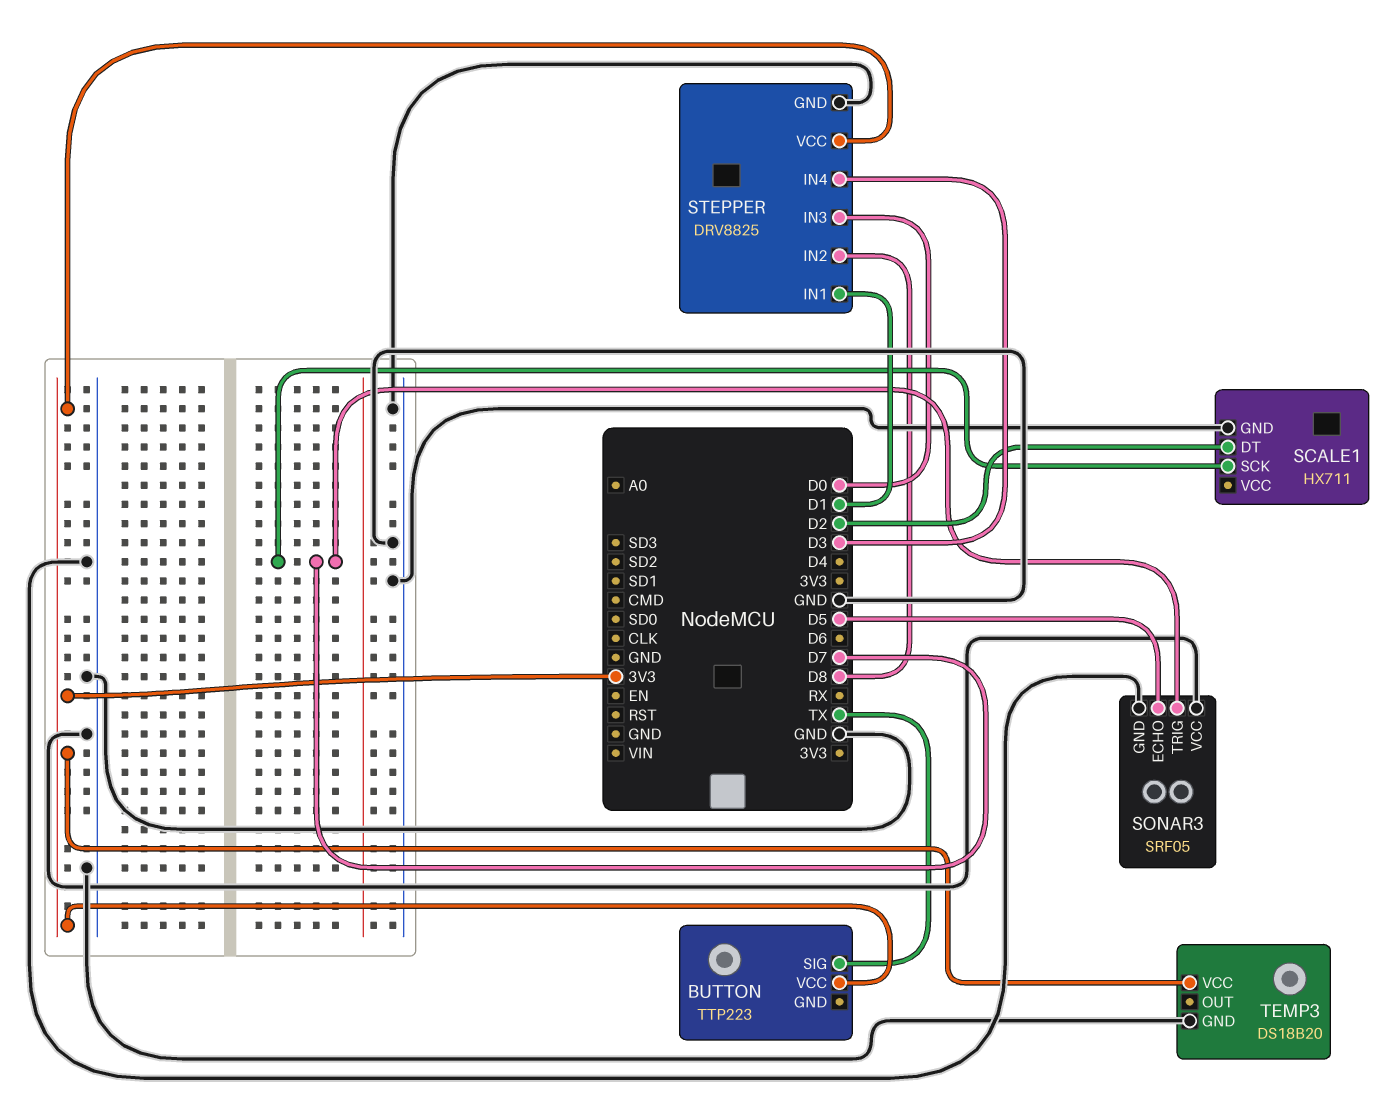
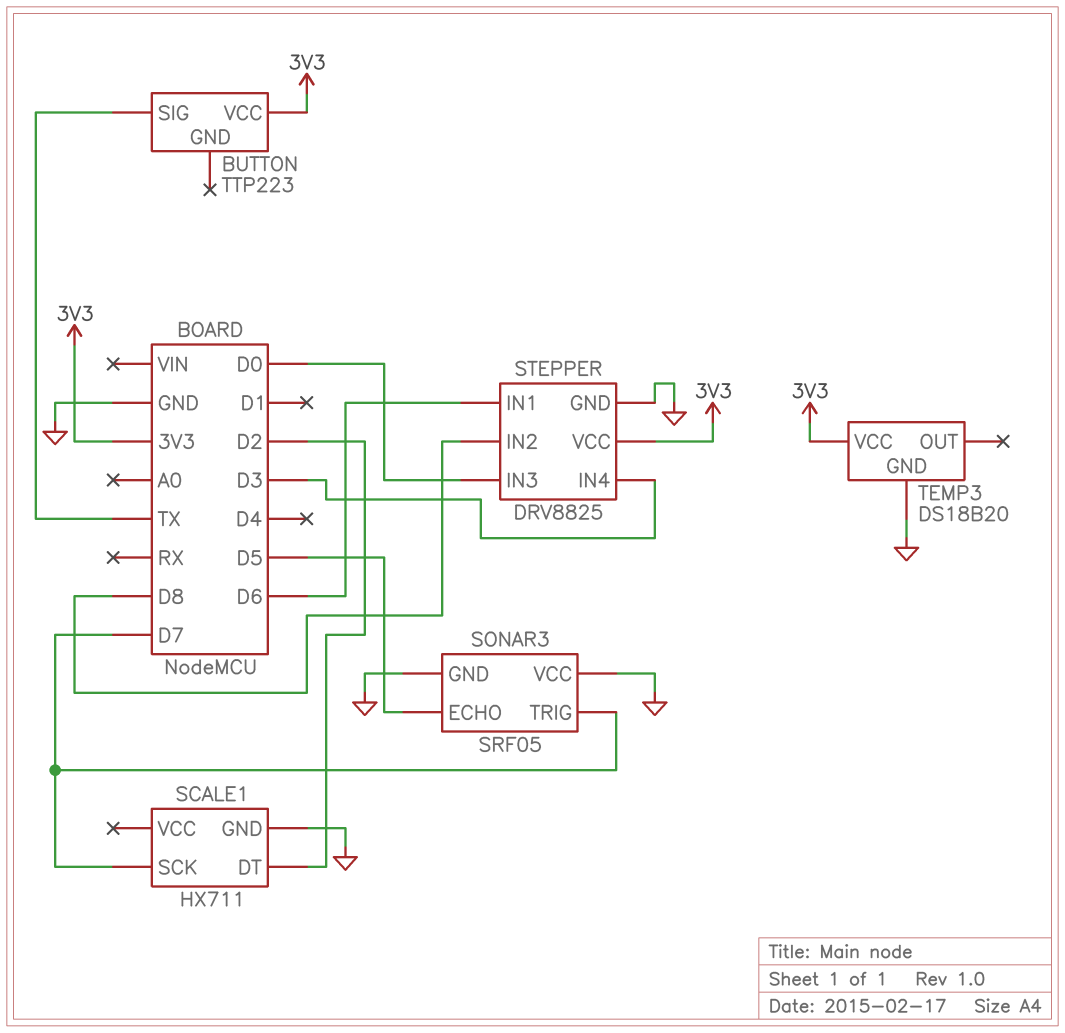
STEPPER pin IN1: D1 -> D6

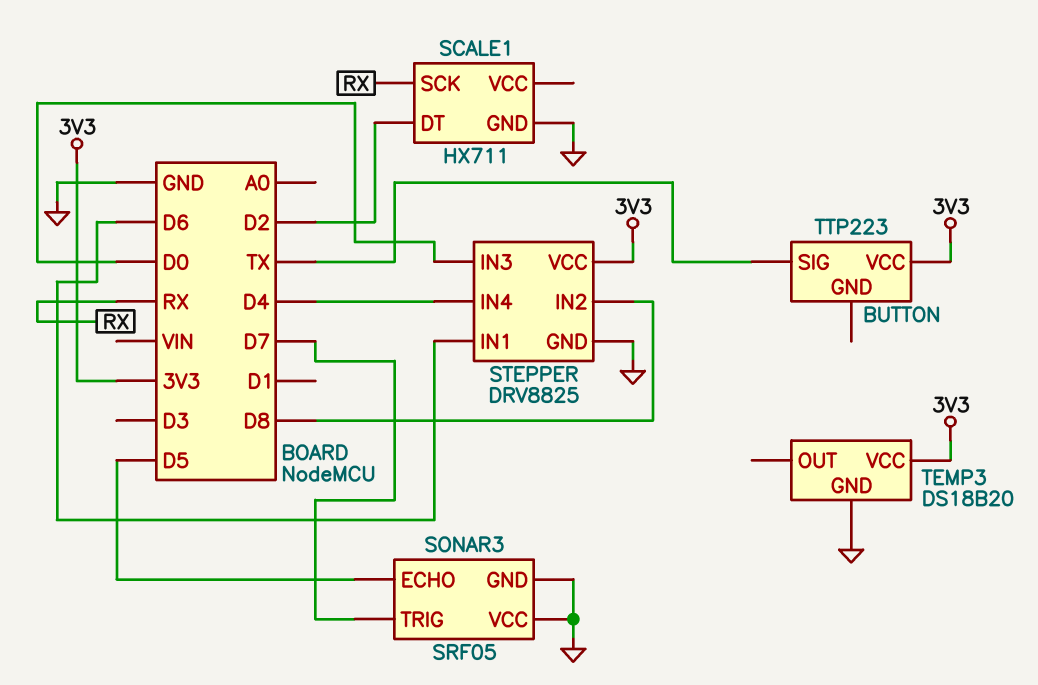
SCALE1 pin SCK: D7 -> RX
STEPPER pin IN4: D3 -> D4

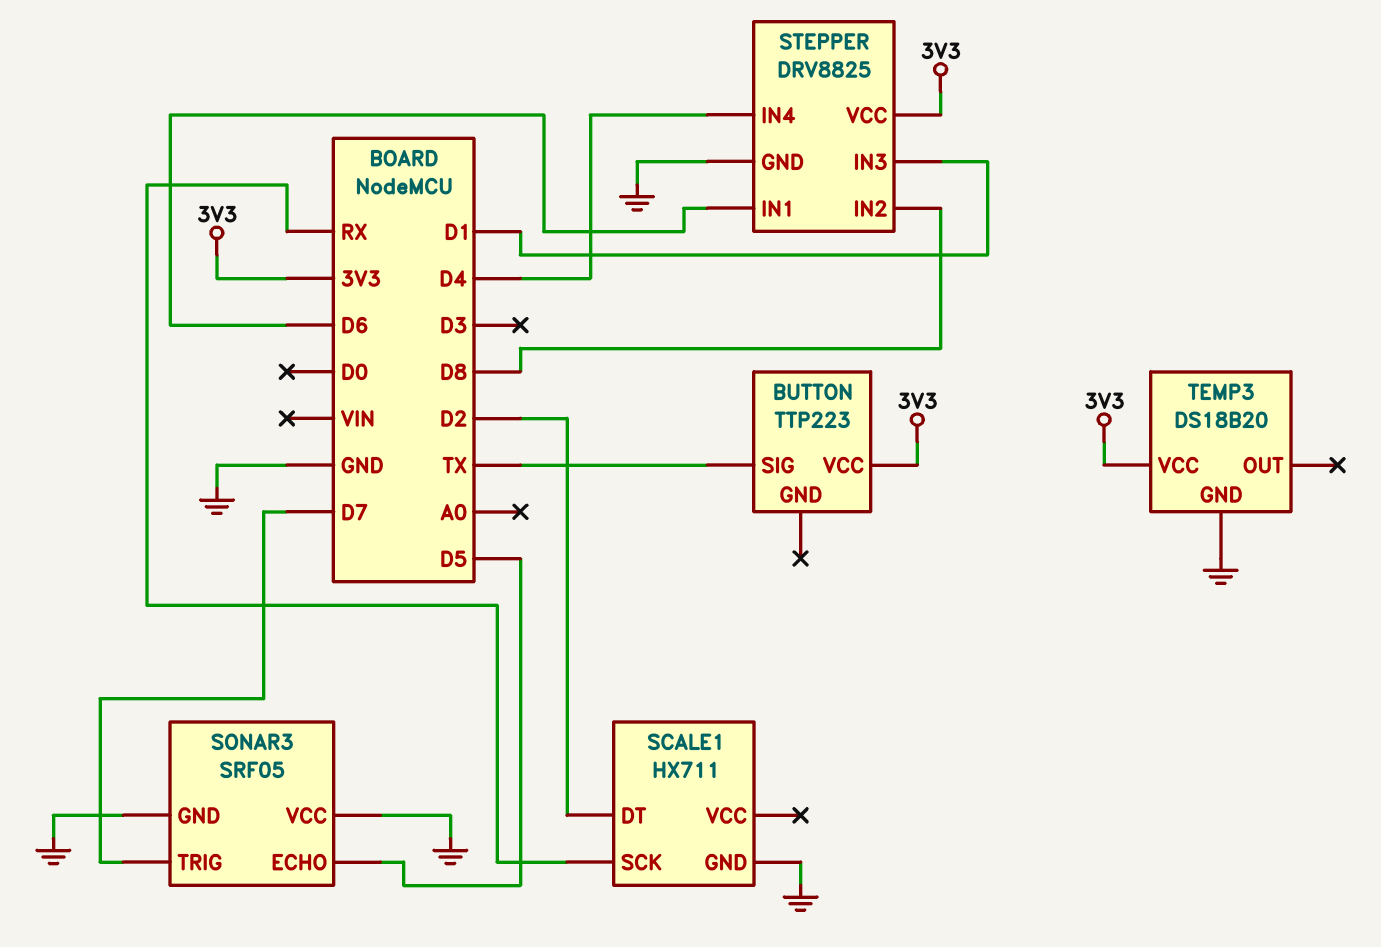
STEPPER pin IN3: D0 -> D1

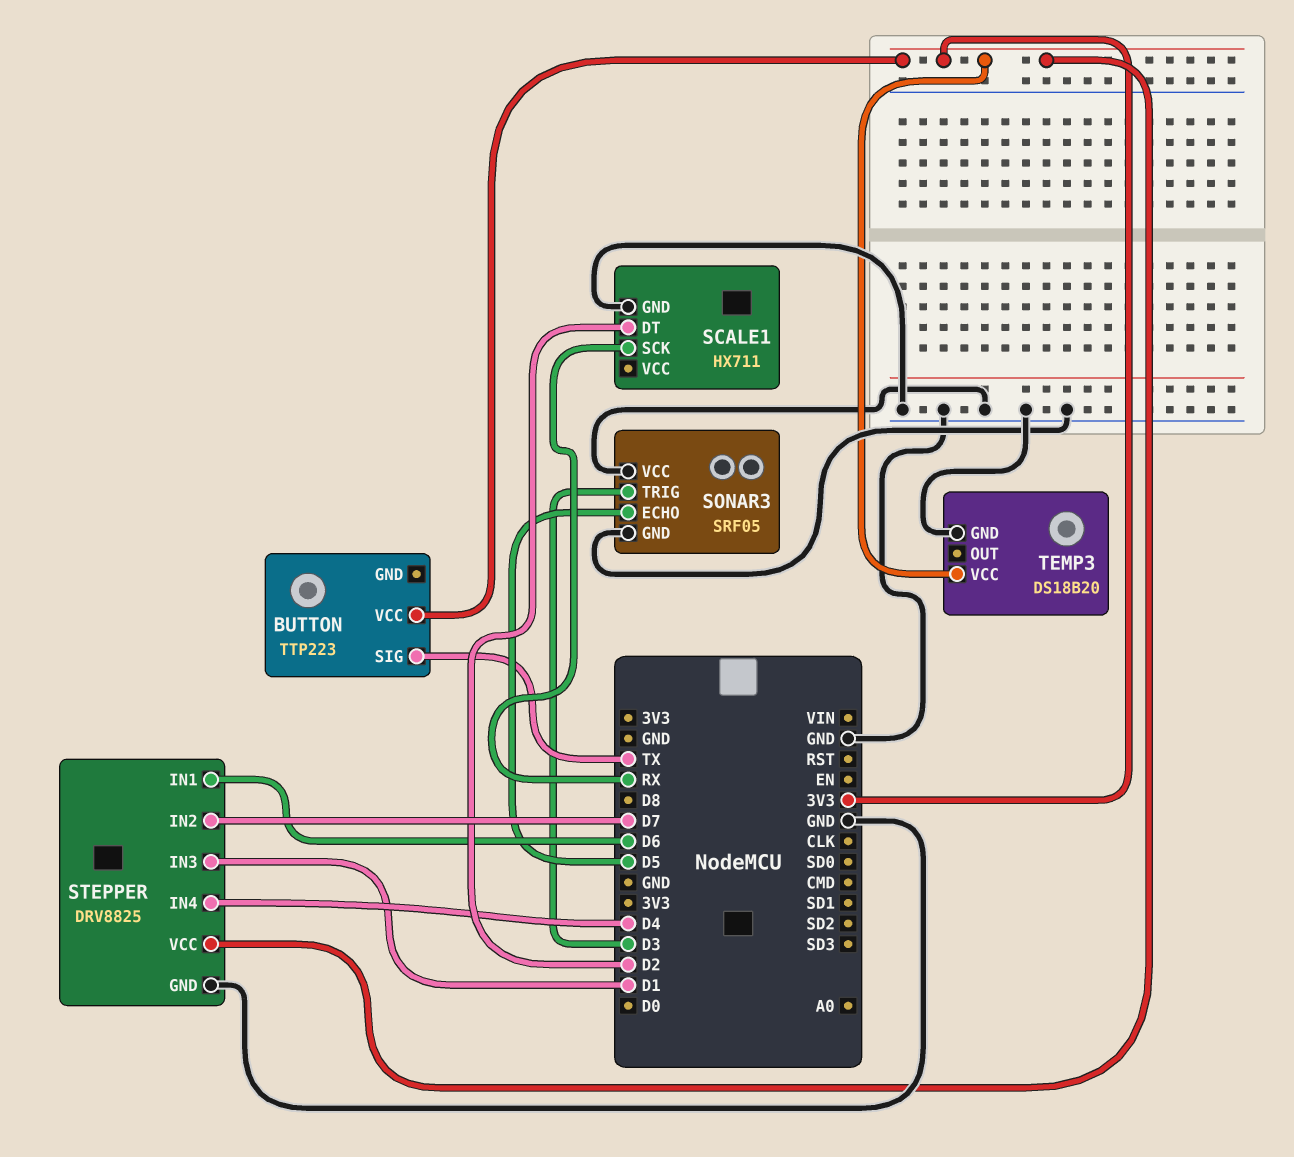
SONAR3 pin TRIG: D7 -> D3
STEPPER pin IN2: D8 -> D7

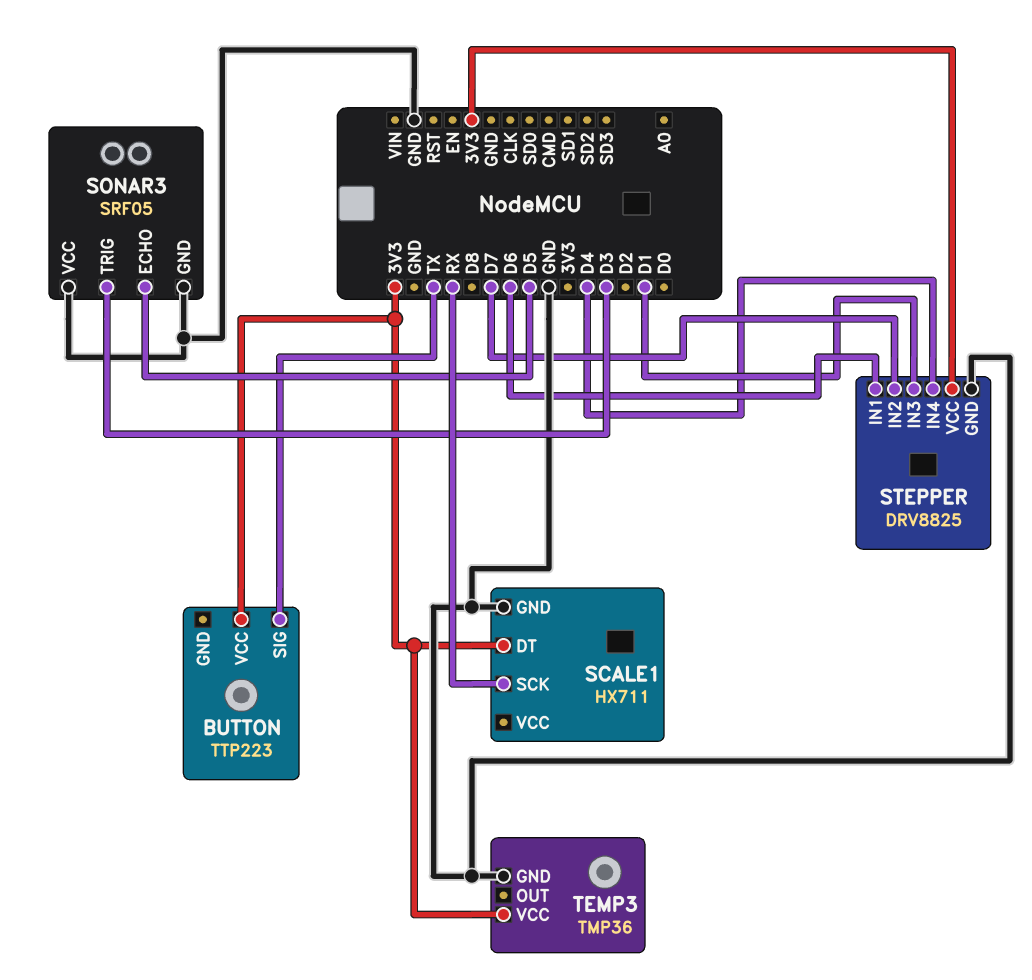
SCALE1 pin DT: D2 -> 3V3
TEMP3: DS18B20 -> TMP36

